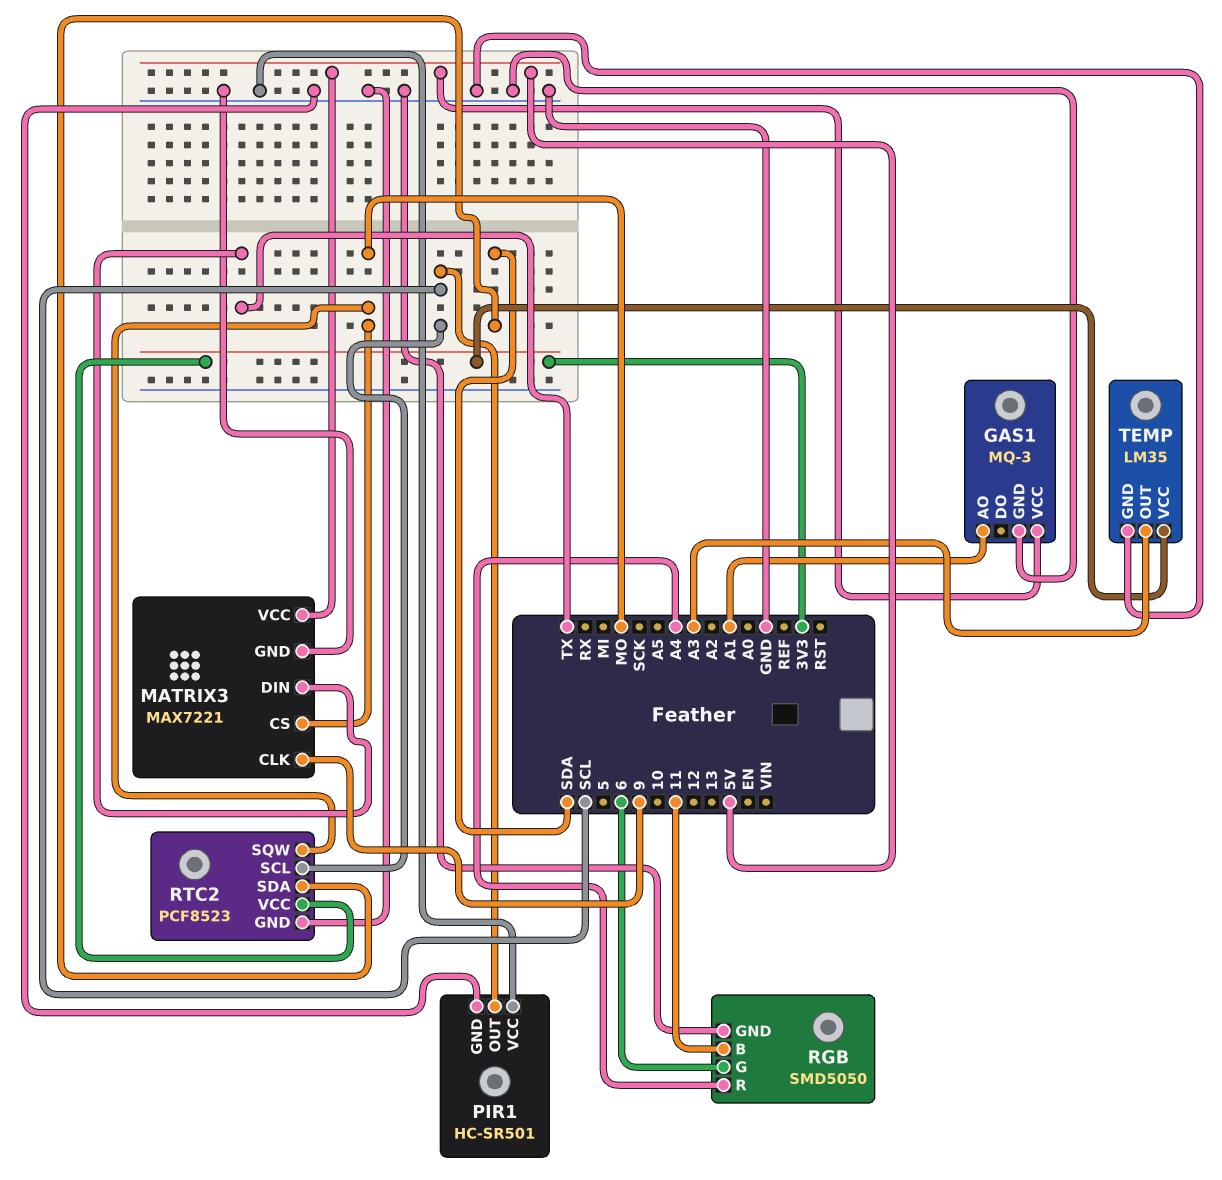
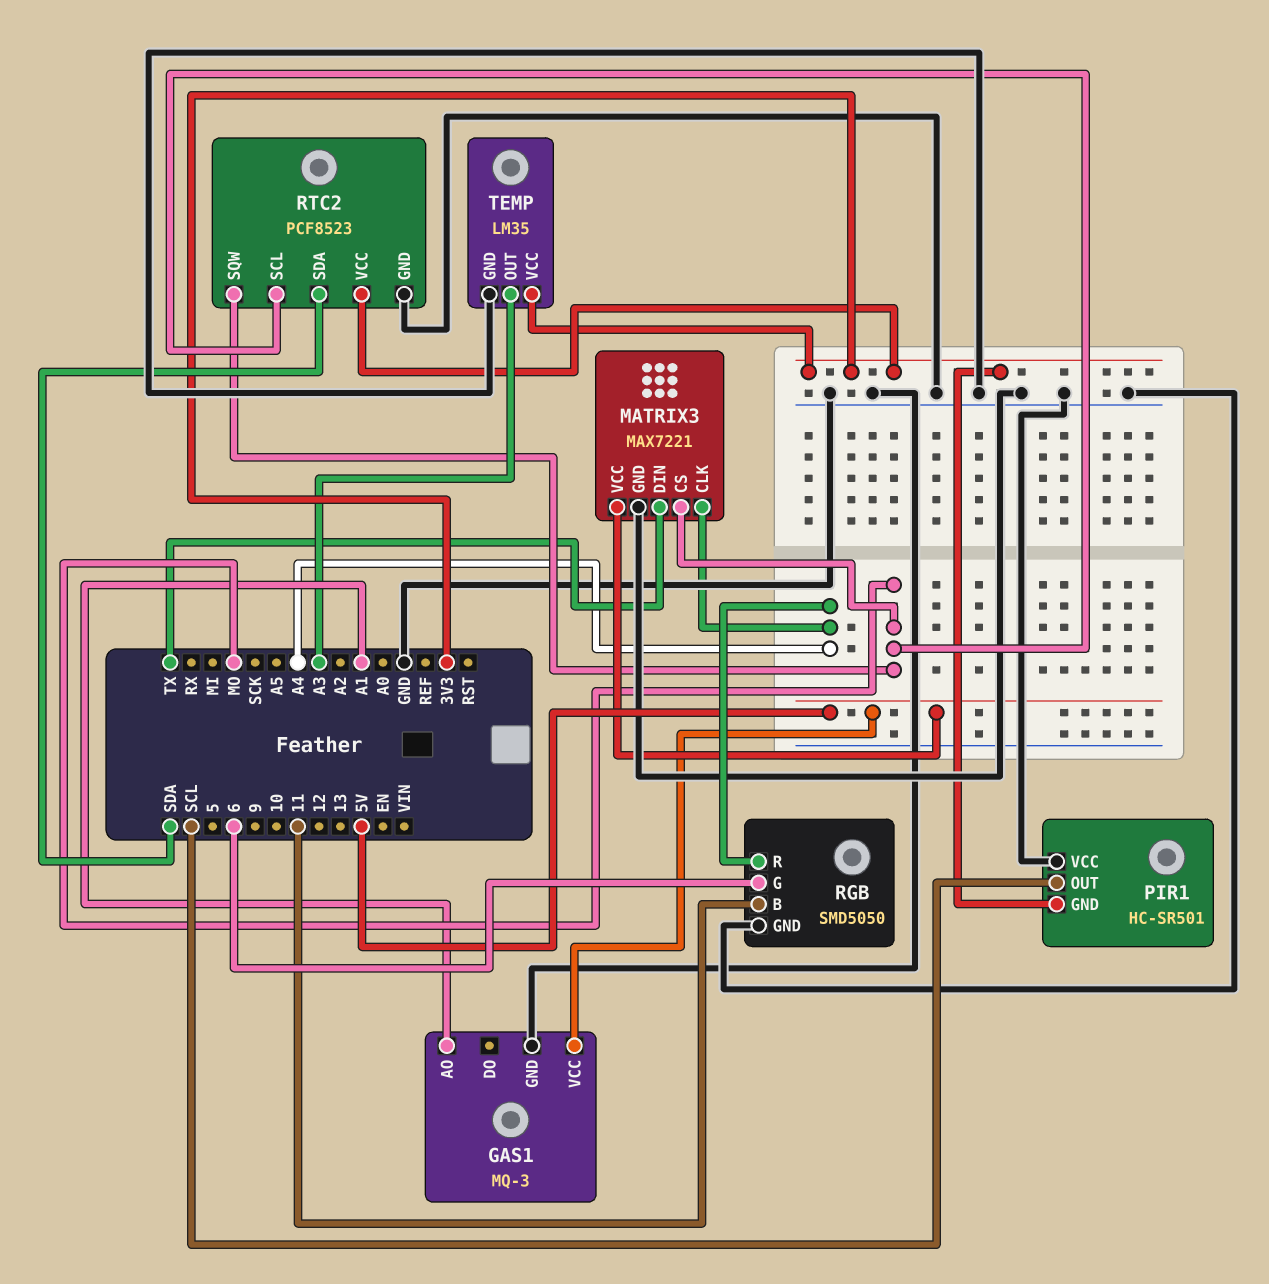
MATRIX3 pin CLK: 9 -> A4
PIR1 pin GND: GND -> 3V3
RTC2 pin SCL: SCL -> MO

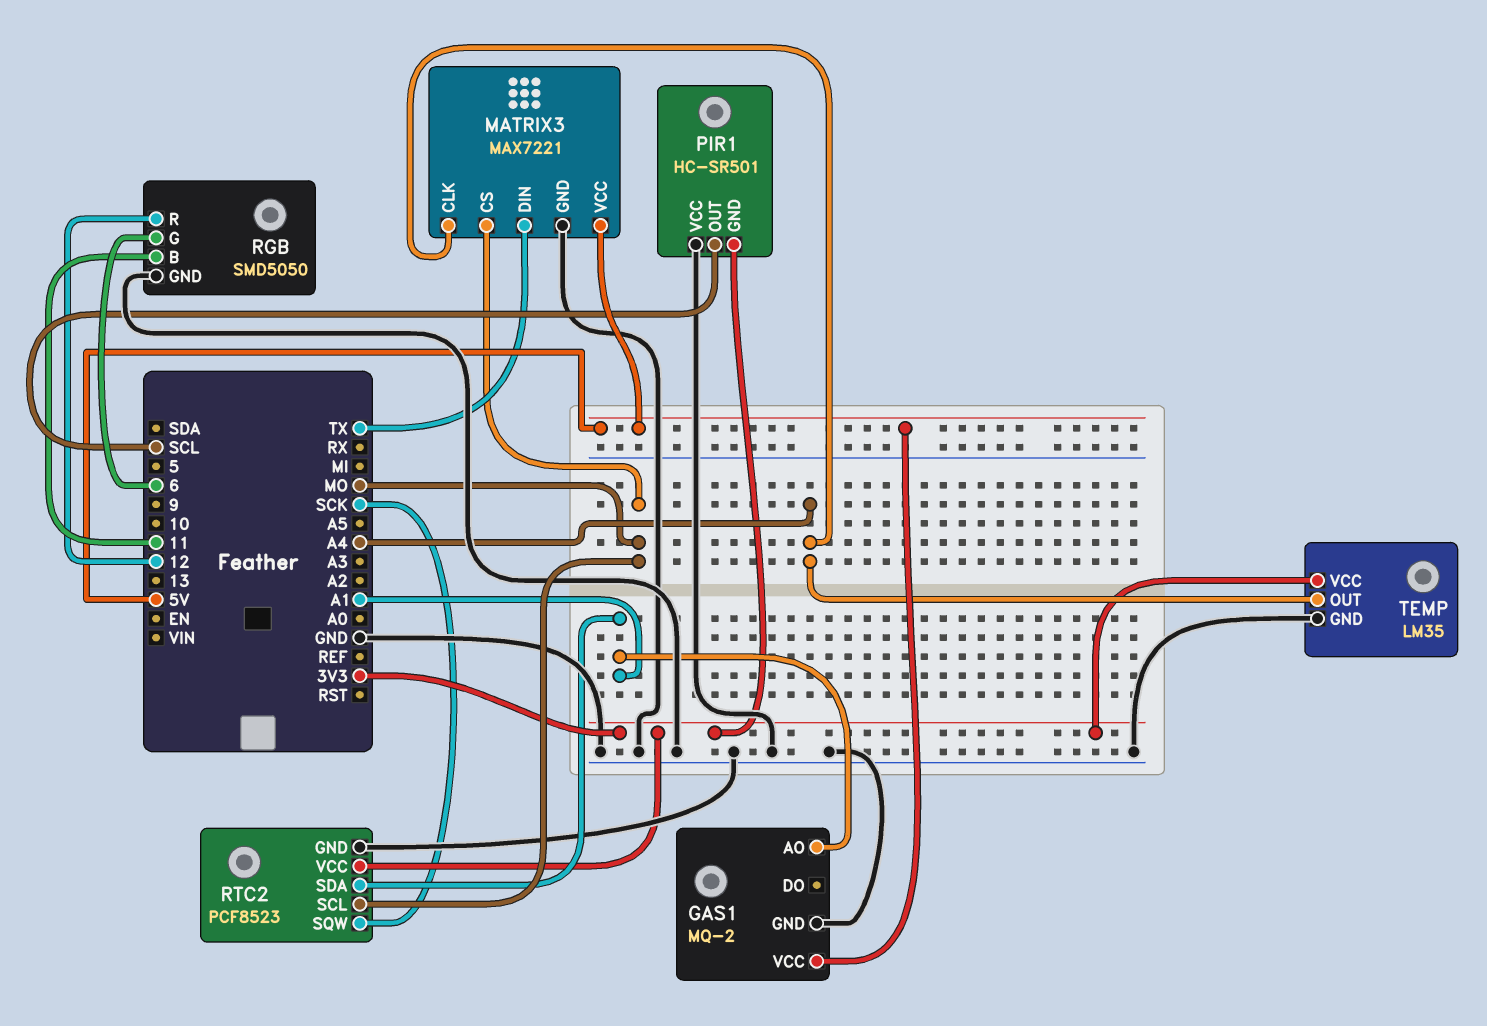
GAS1: MQ-3 -> MQ-2
RGB pin R: A4 -> 12
RTC2 pin SDA: SDA -> A1
RTC2 pin SQW: MO -> SCK
TEMP pin OUT: A3 -> A4

